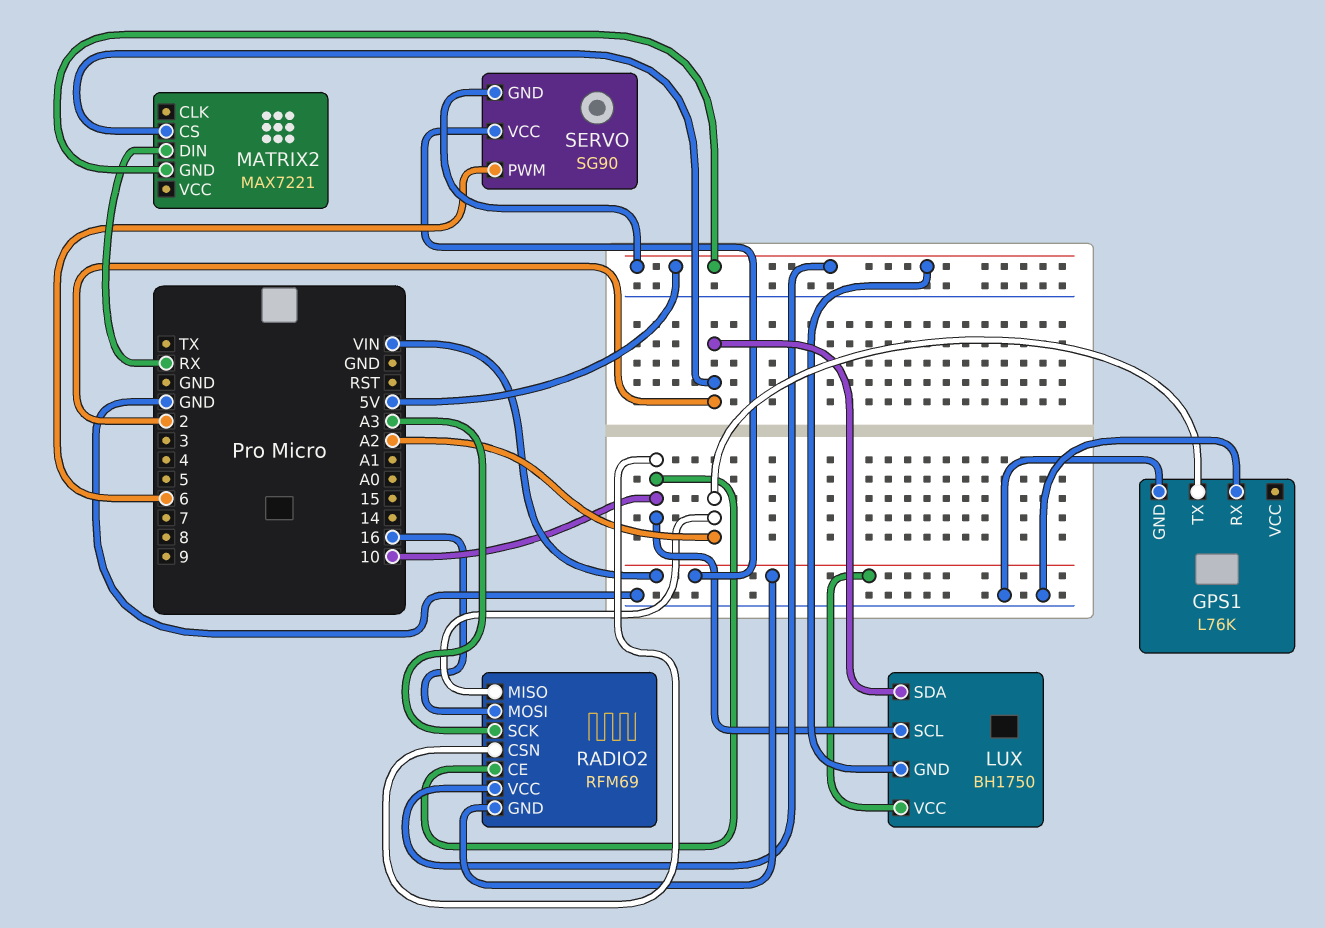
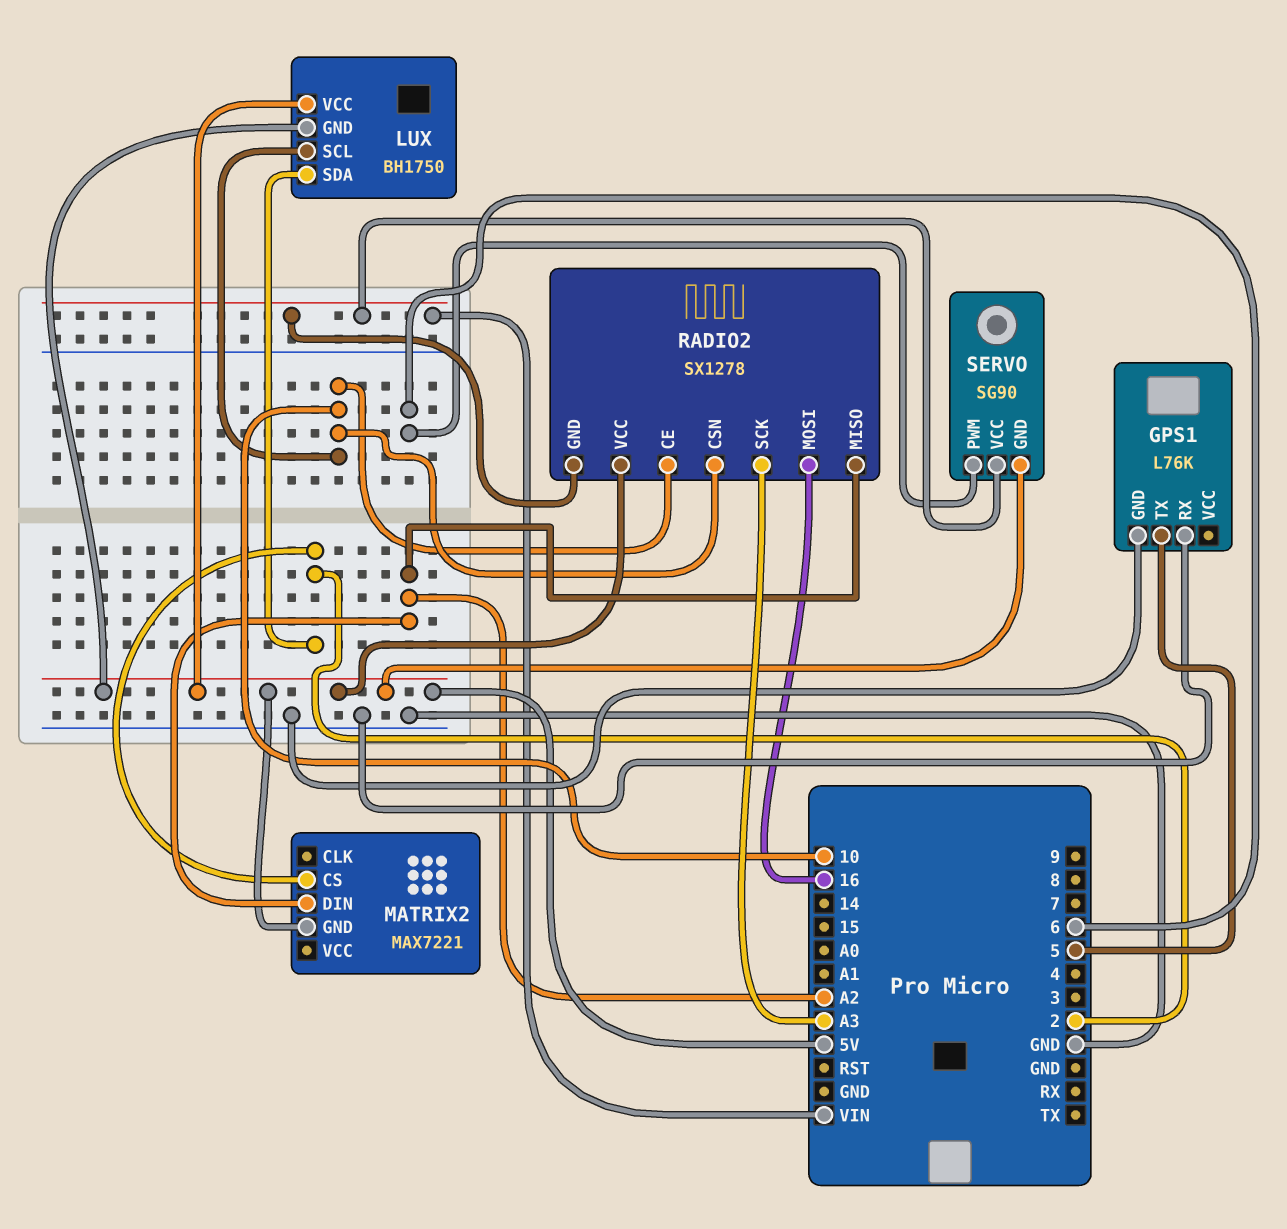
GPS1 pin TX: A2 -> 5
LUX pin VCC: VIN -> 5V
MATRIX2 pin DIN: RX -> A2
RADIO2: RFM69 -> SX1278

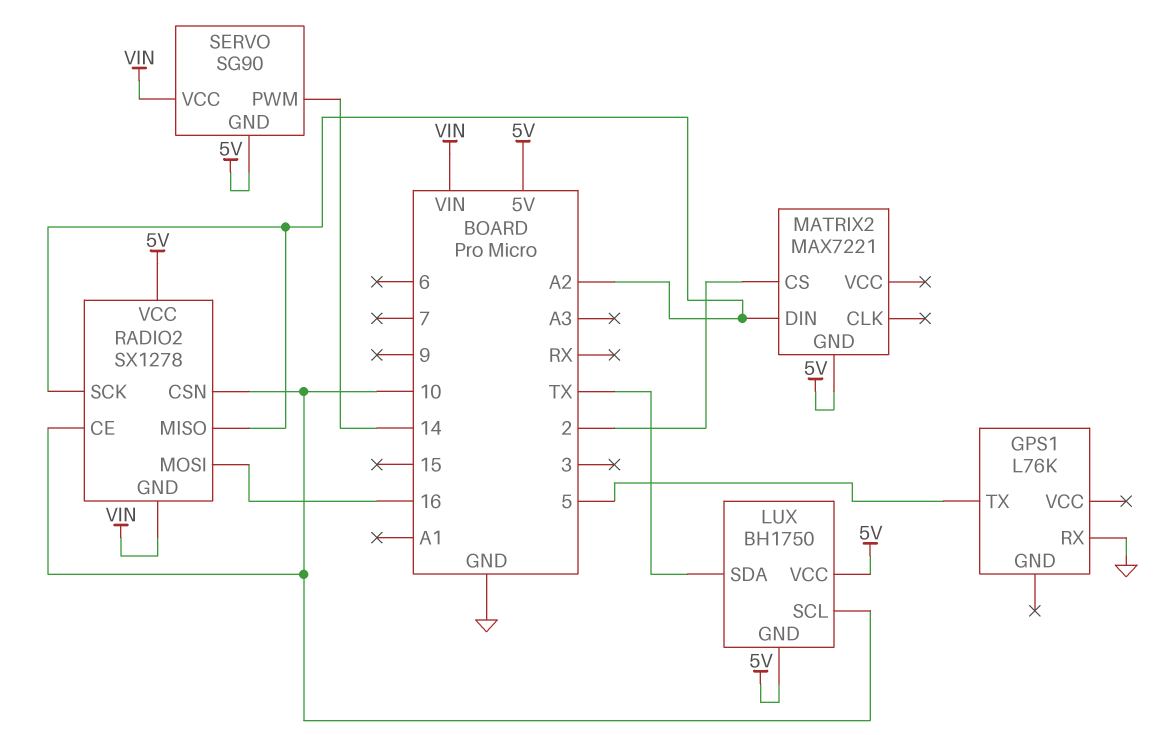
GPS1 pin GND: GND -> none
LUX pin SDA: 2 -> TX
RADIO2 pin SCK: A3 -> A2
SERVO pin PWM: 6 -> 14

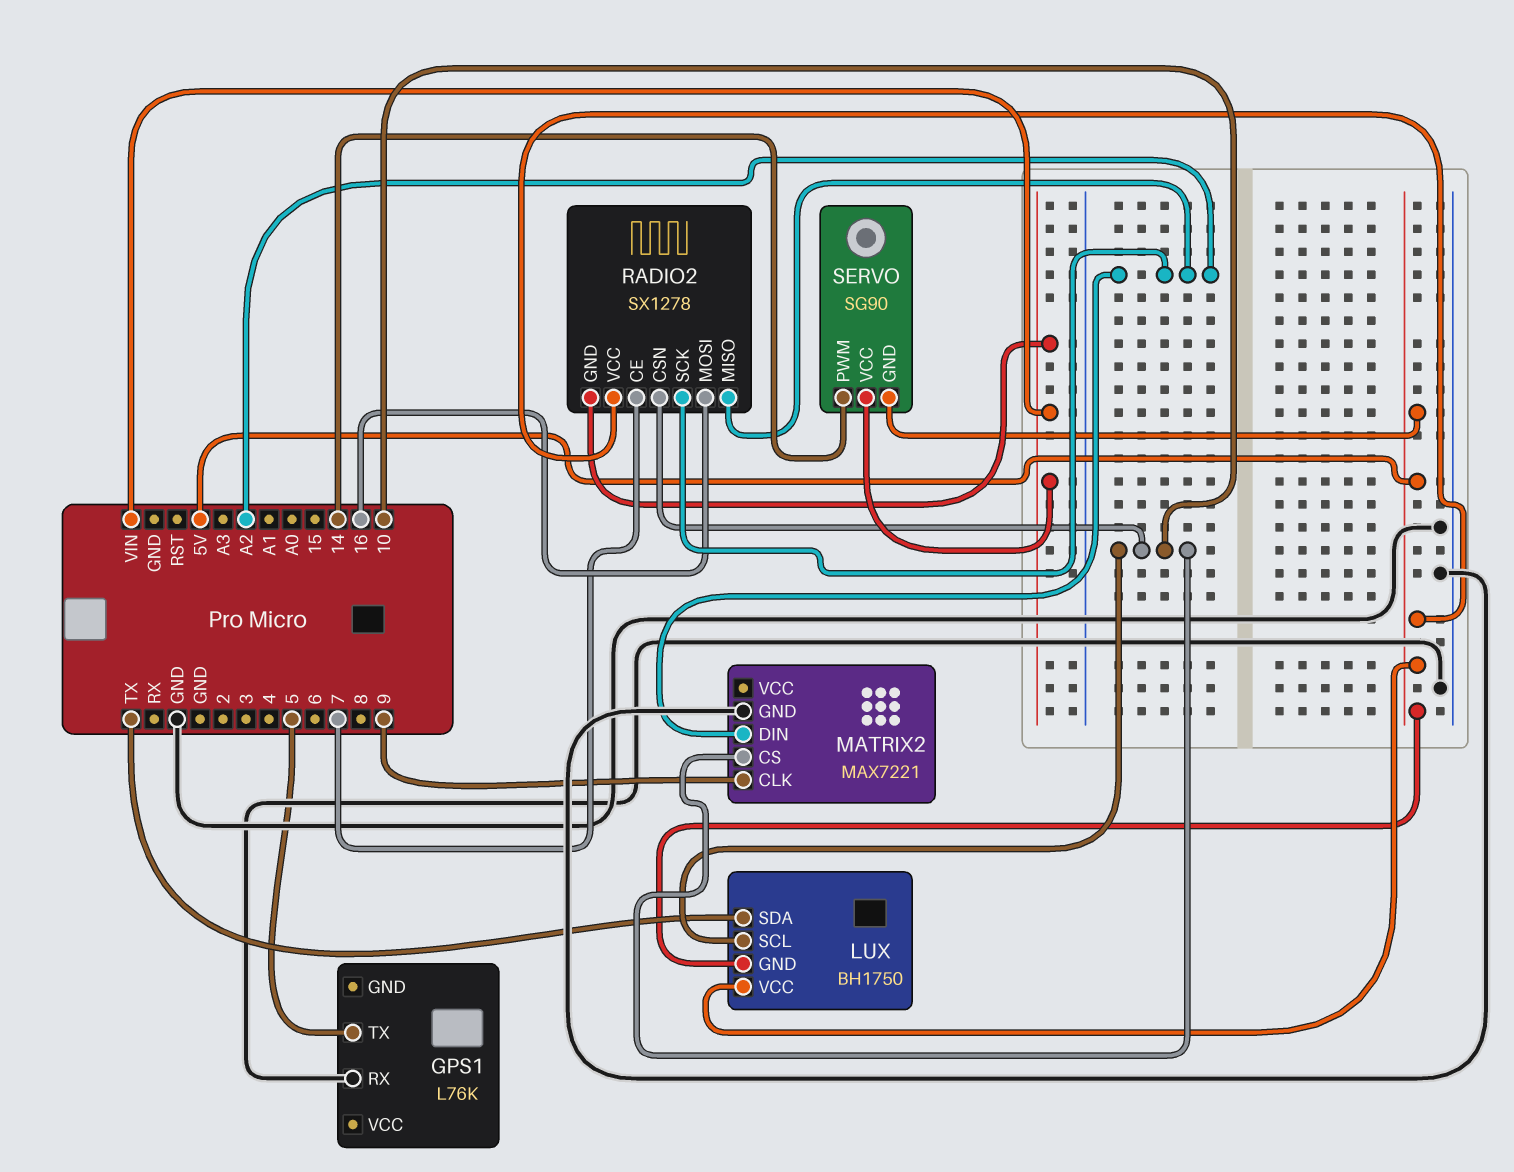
MATRIX2 pin CLK: none -> 9
MATRIX2 pin CS: 2 -> 10
MATRIX2 pin GND: 5V -> GND
RADIO2 pin CE: 10 -> 7

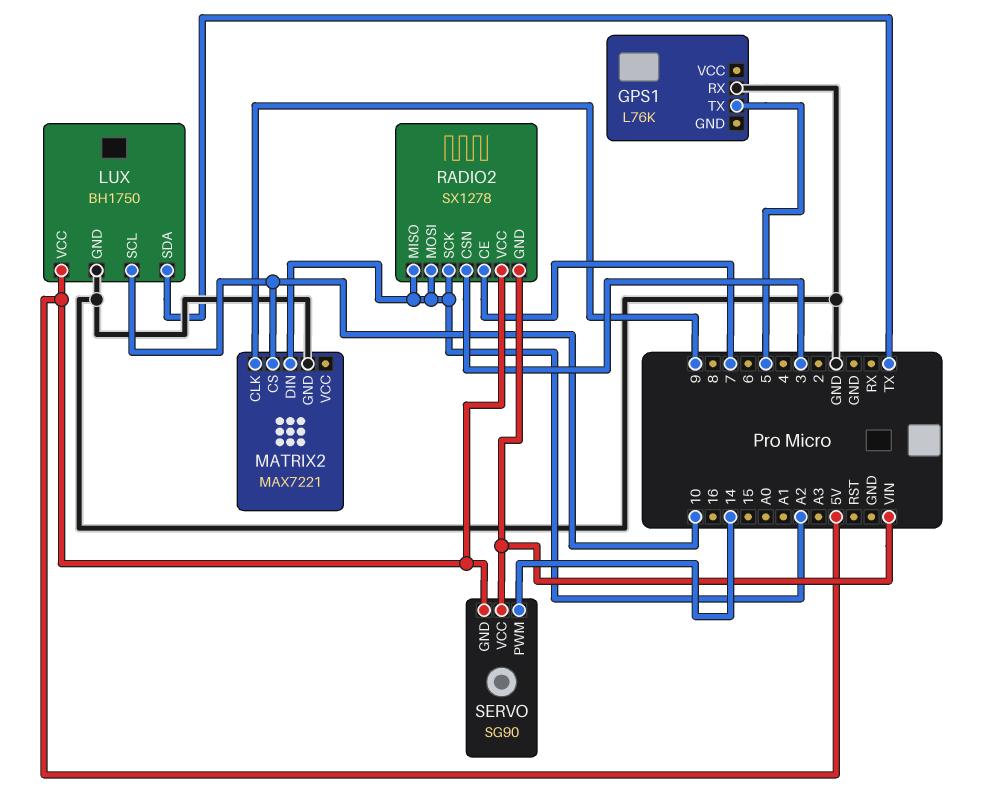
LUX pin GND: 5V -> GND
RADIO2 pin CSN: 10 -> 3
RADIO2 pin MOSI: 16 -> A2

